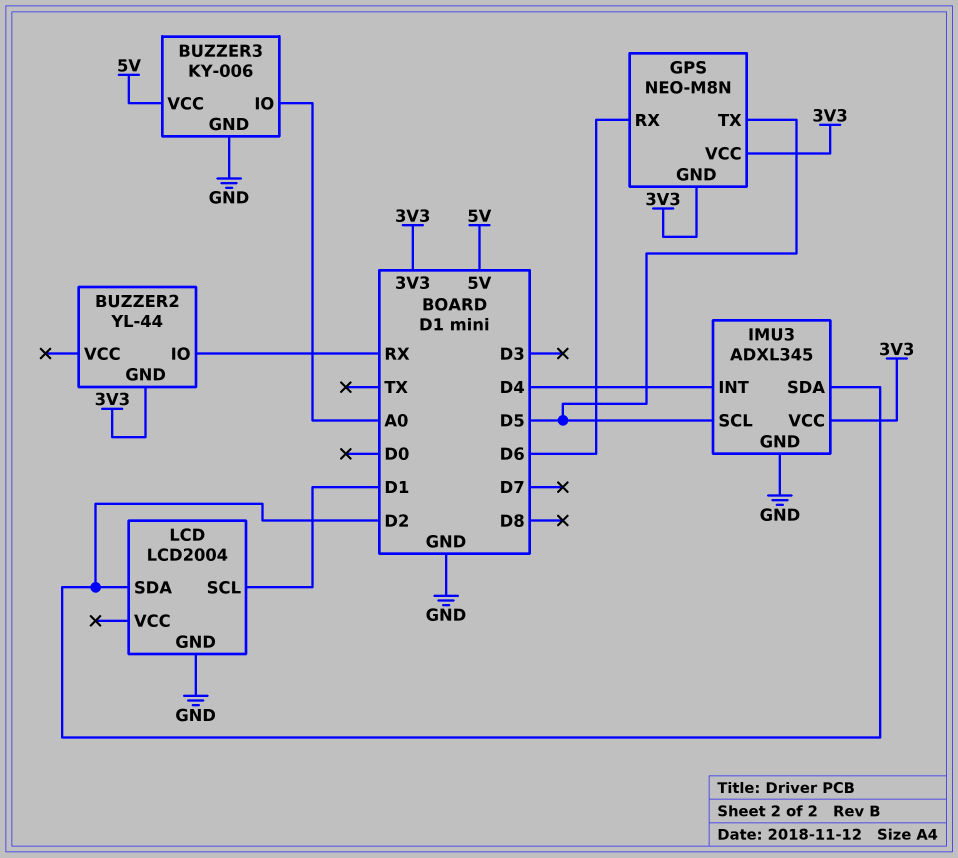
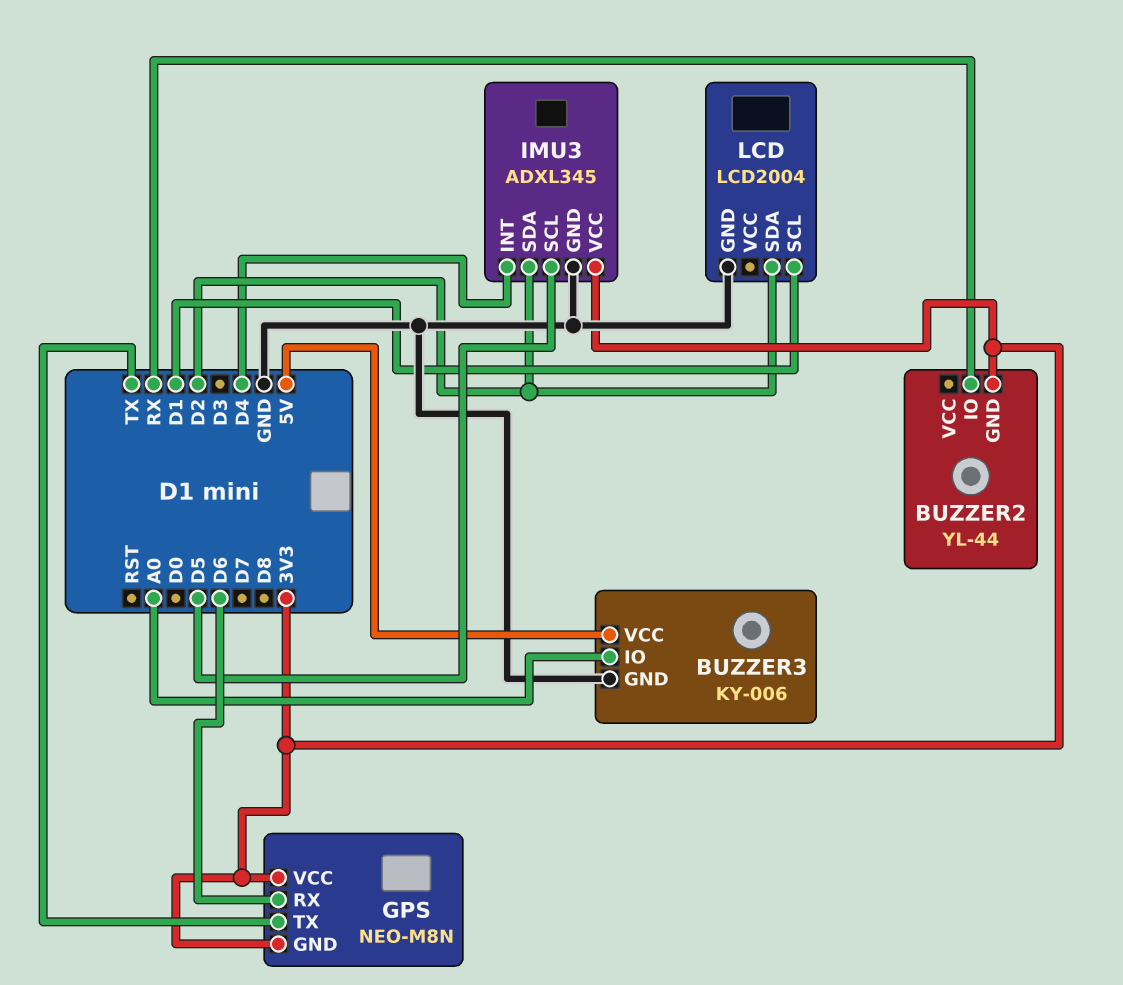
GPS pin TX: D5 -> TX

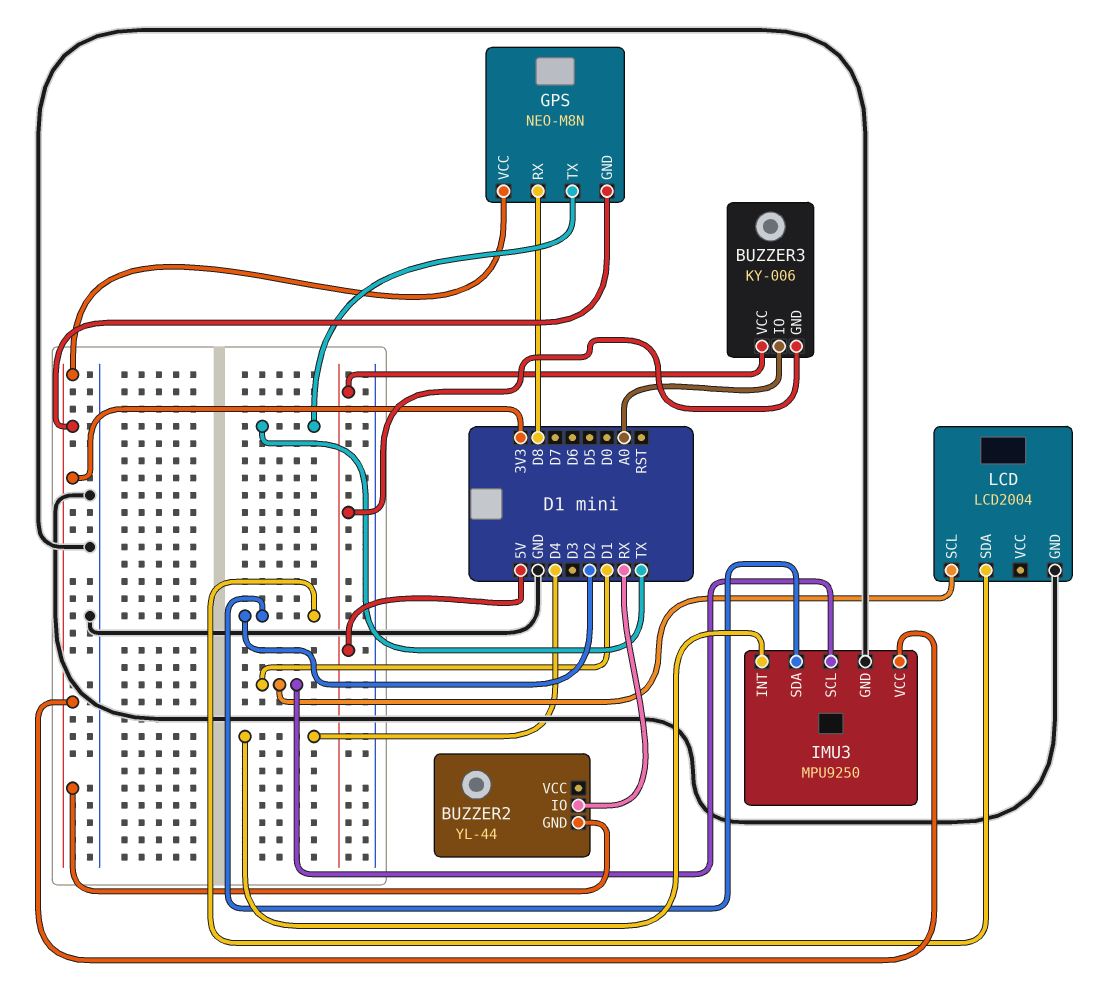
BUZZER3 pin GND: GND -> 5V
GPS pin RX: D6 -> D8
IMU3: ADXL345 -> MPU9250
IMU3 pin SCL: D5 -> D1

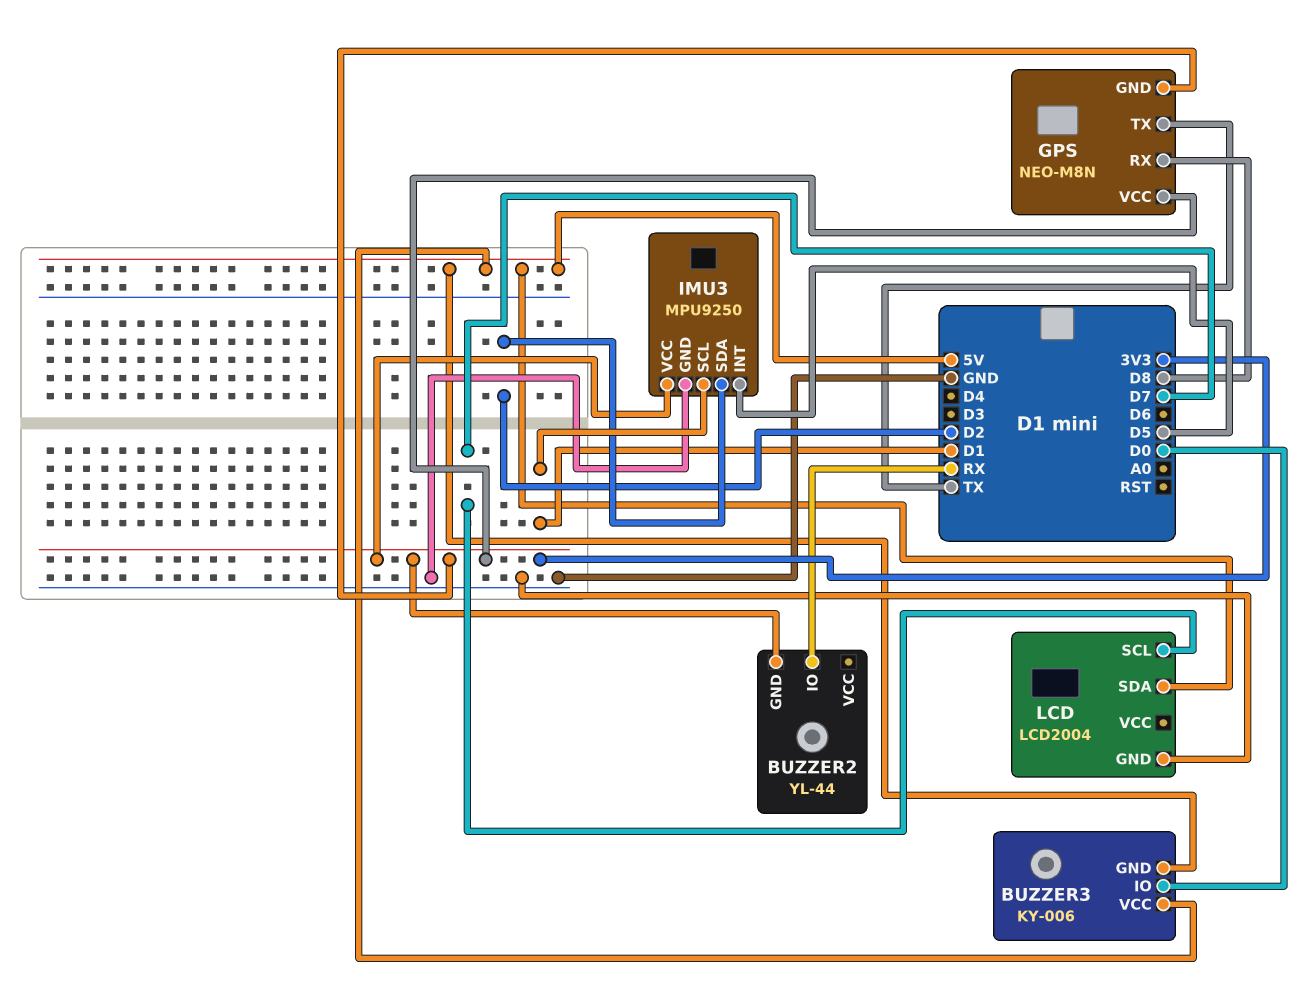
BUZZER3 pin IO: A0 -> D0
IMU3 pin INT: D4 -> D5
LCD pin SCL: D1 -> D7
LCD pin SDA: D2 -> 5V

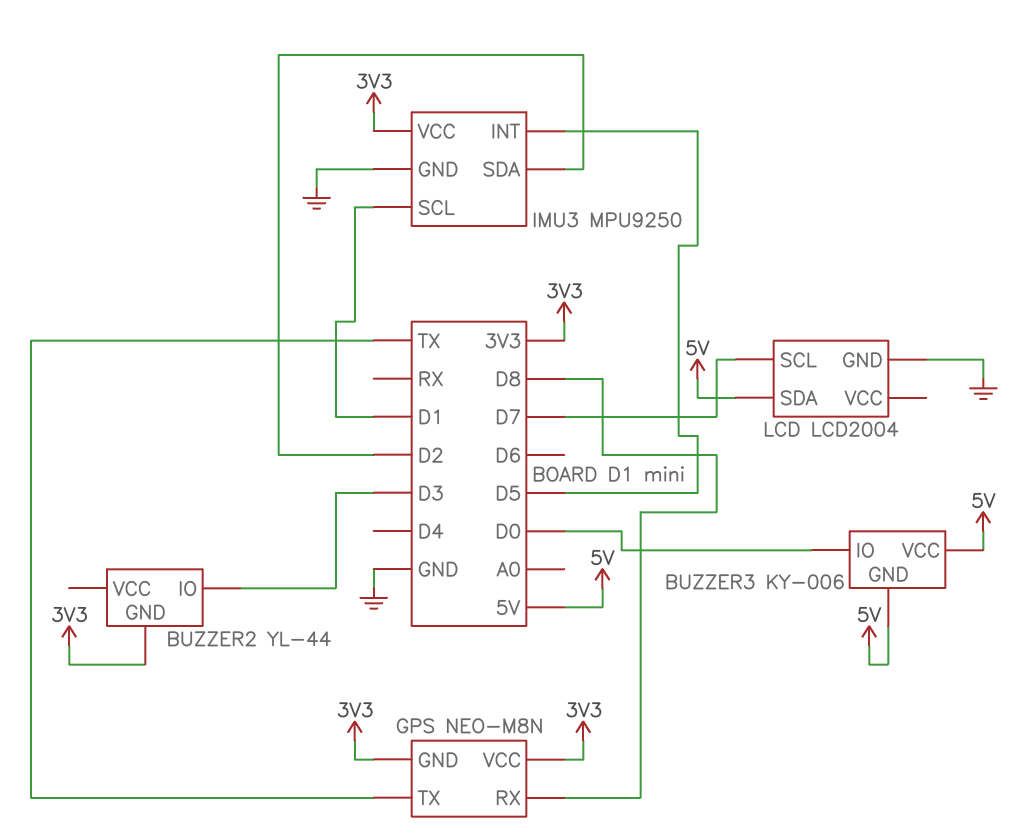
BUZZER2 pin IO: RX -> D3

